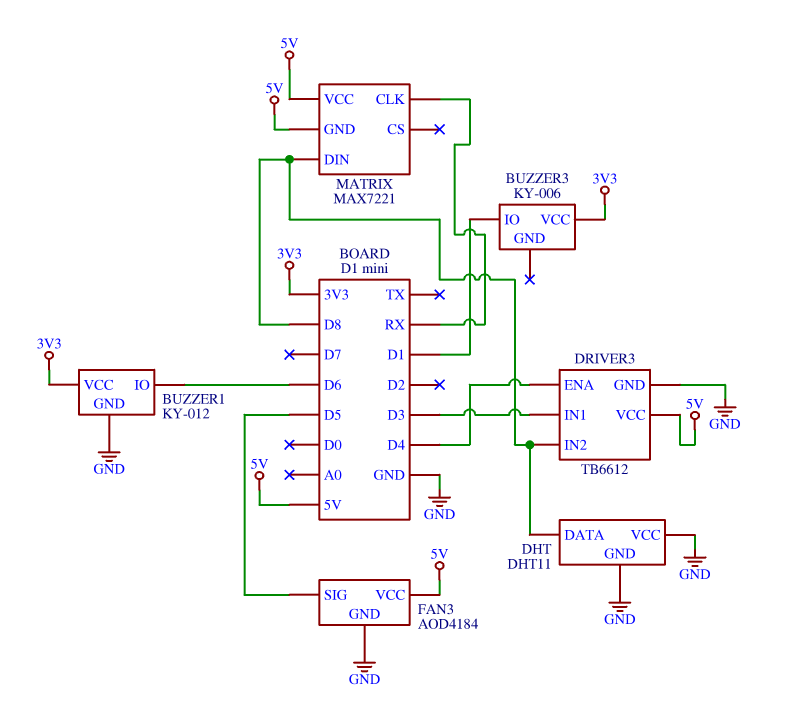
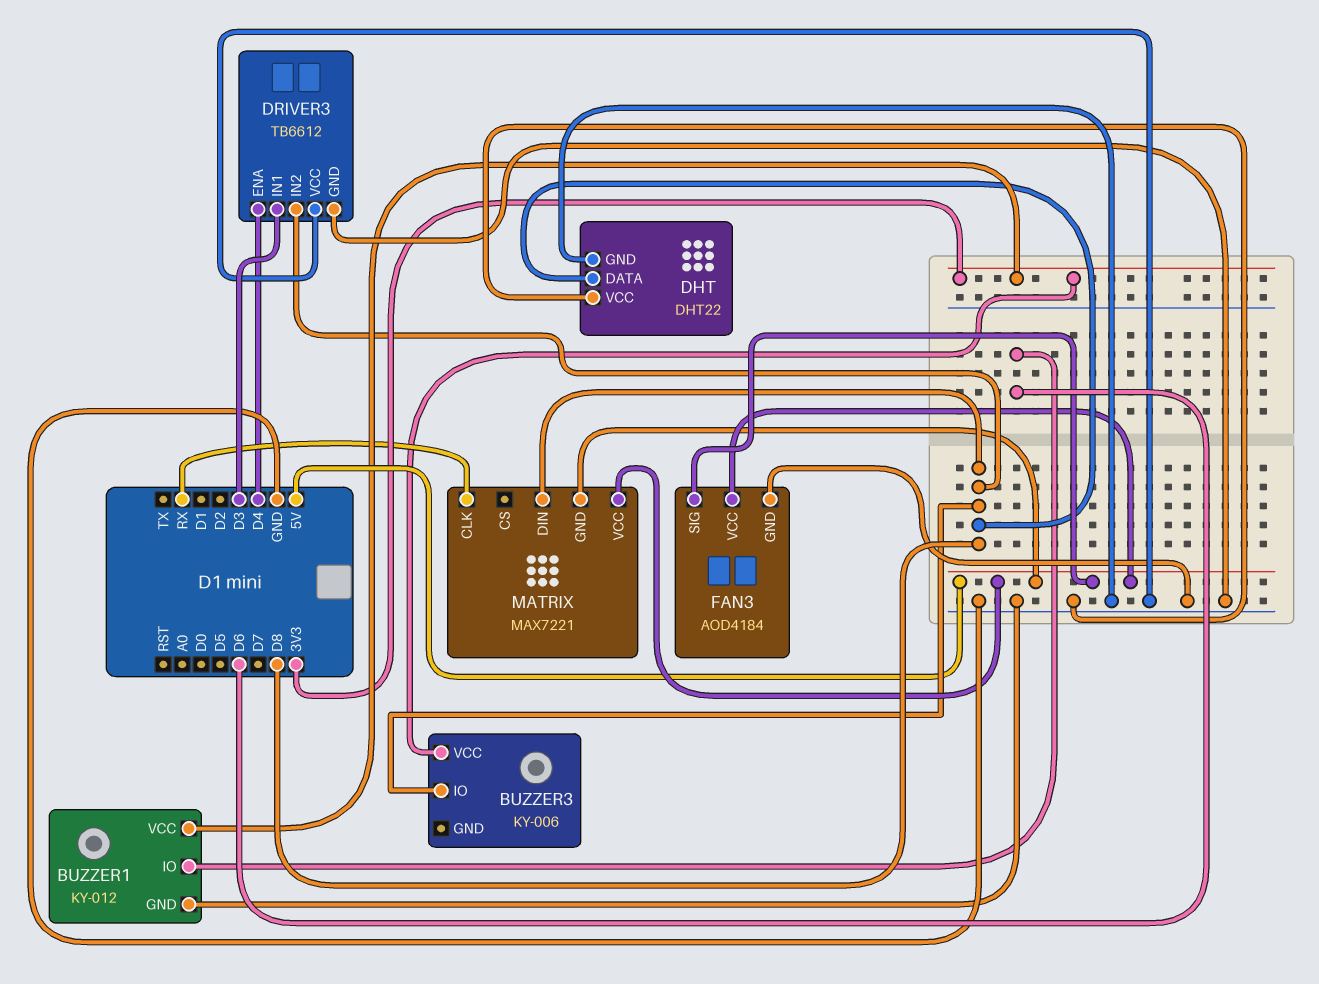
BUZZER3 pin IO: D1 -> D8
DHT: DHT11 -> DHT22
DRIVER3 pin VCC: 5V -> GND
FAN3 pin SIG: D5 -> 5V

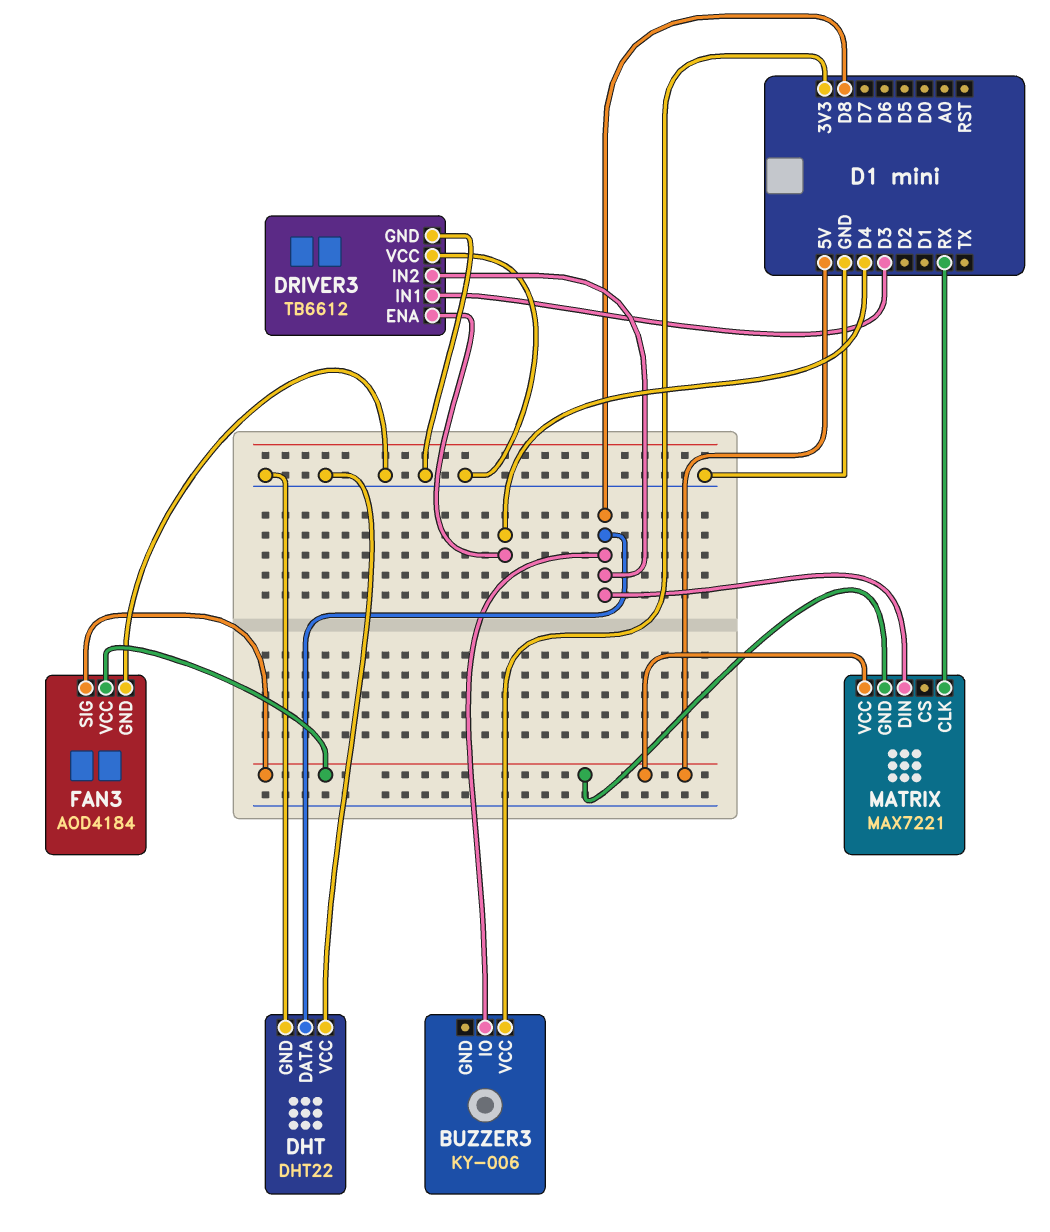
BUZZER1: KY-012 -> none
BUZZER1 pin GND: GND -> none
BUZZER1 pin IO: D6 -> none
BUZZER1 pin VCC: 3V3 -> none

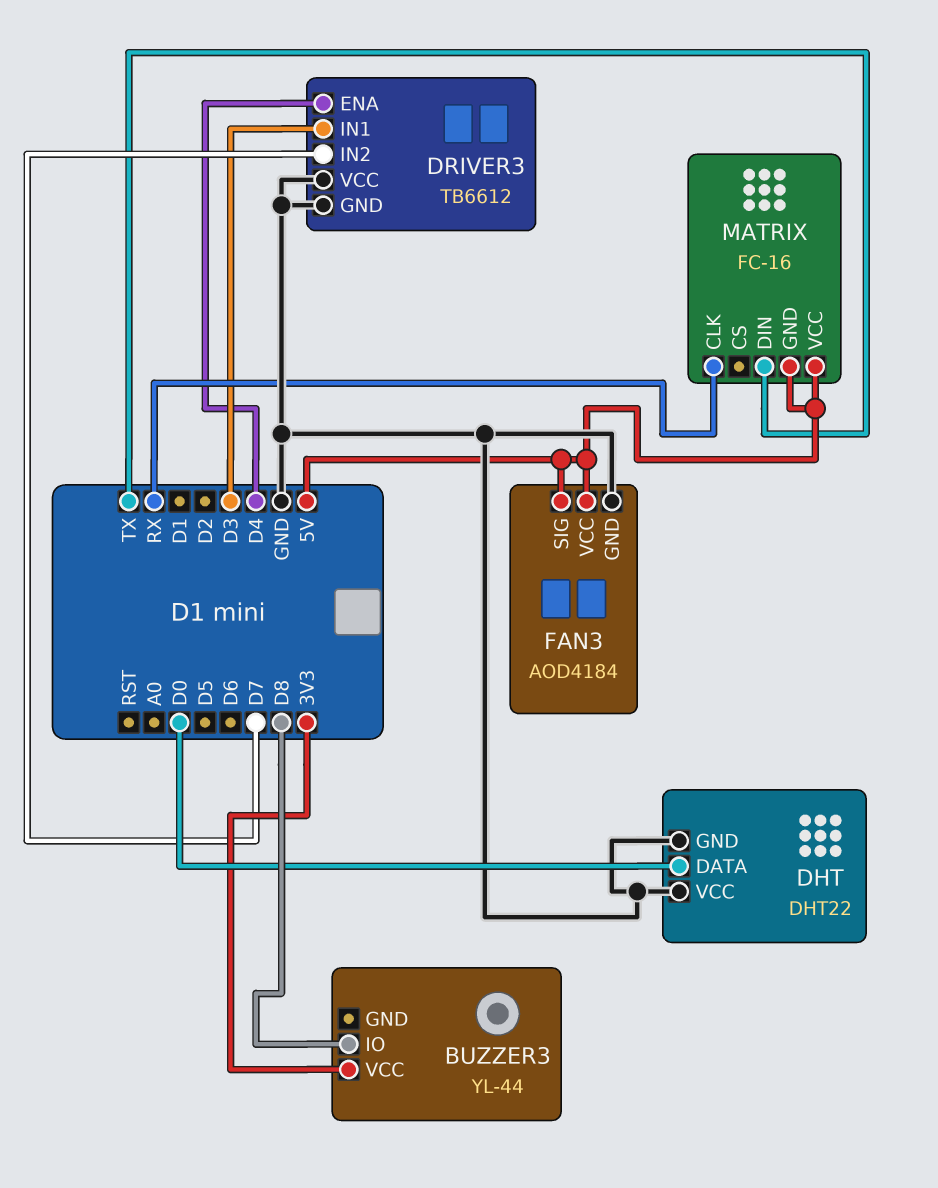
BUZZER3: KY-006 -> YL-44
DHT pin DATA: D8 -> D0
DRIVER3 pin IN2: D8 -> D7
MATRIX: MAX7221 -> FC-16
MATRIX pin DIN: D8 -> TX

